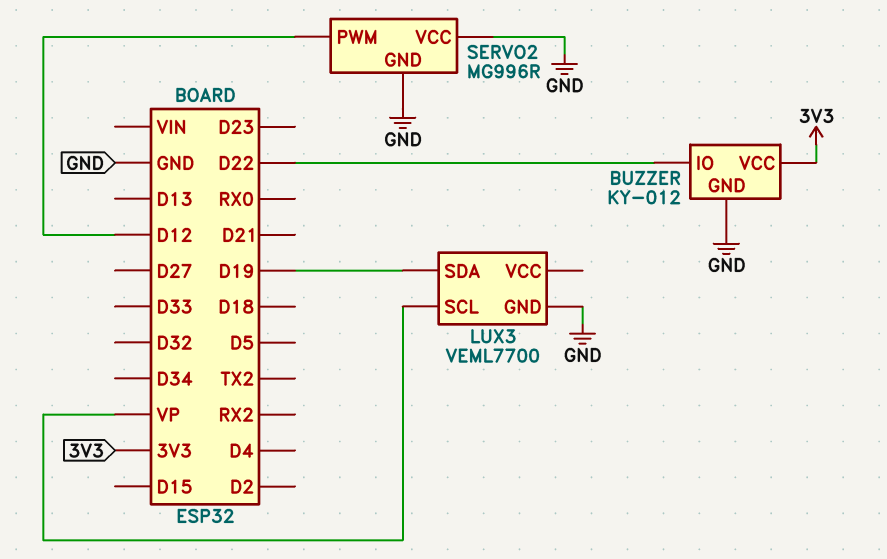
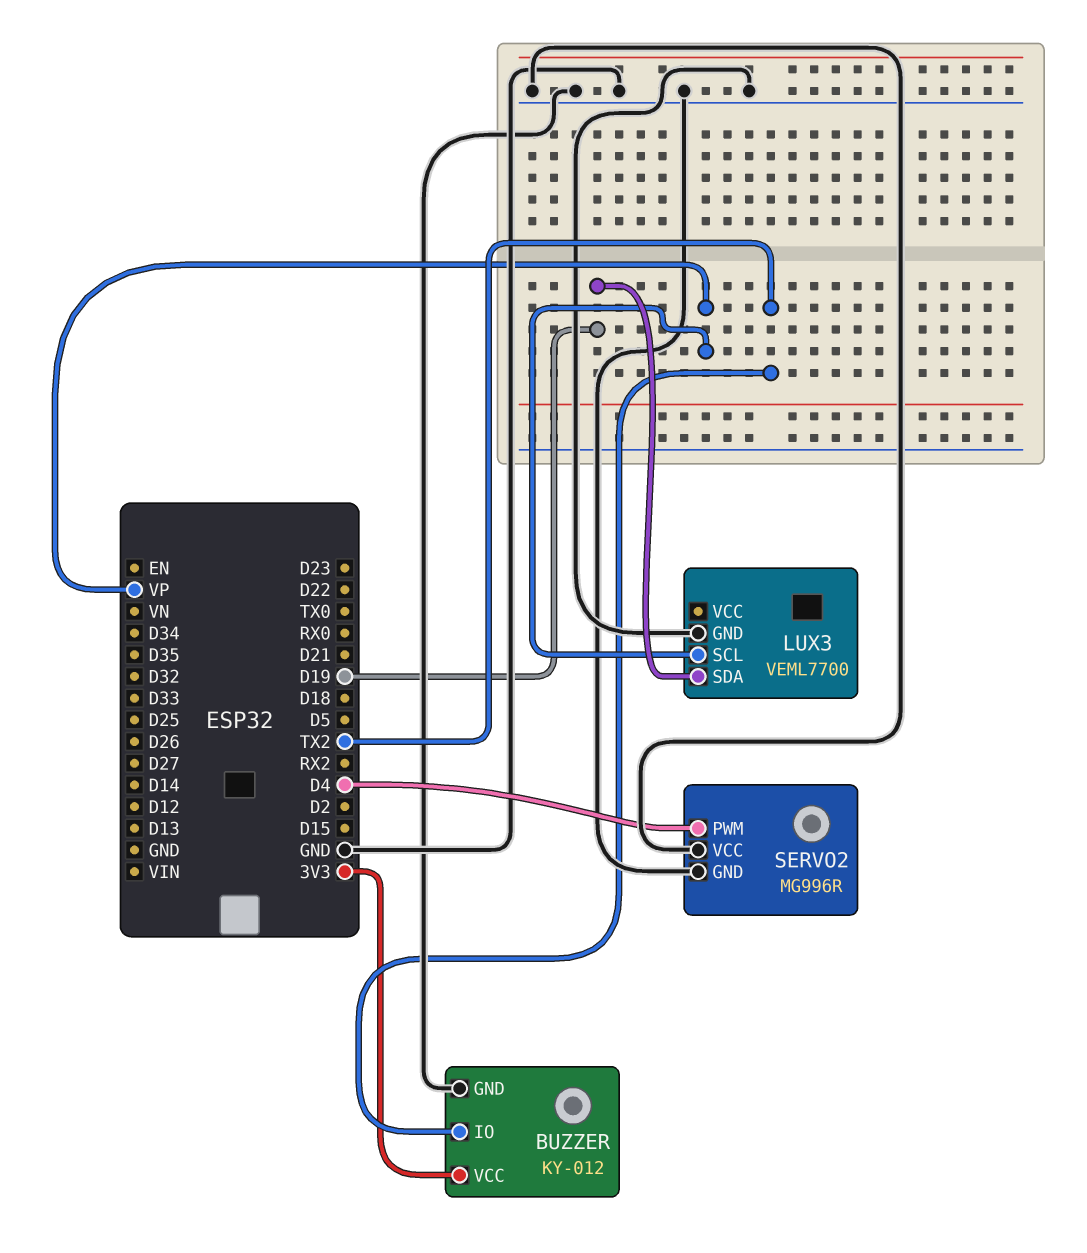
BUZZER pin IO: D22 -> TX2
SERVO2 pin PWM: D12 -> D4

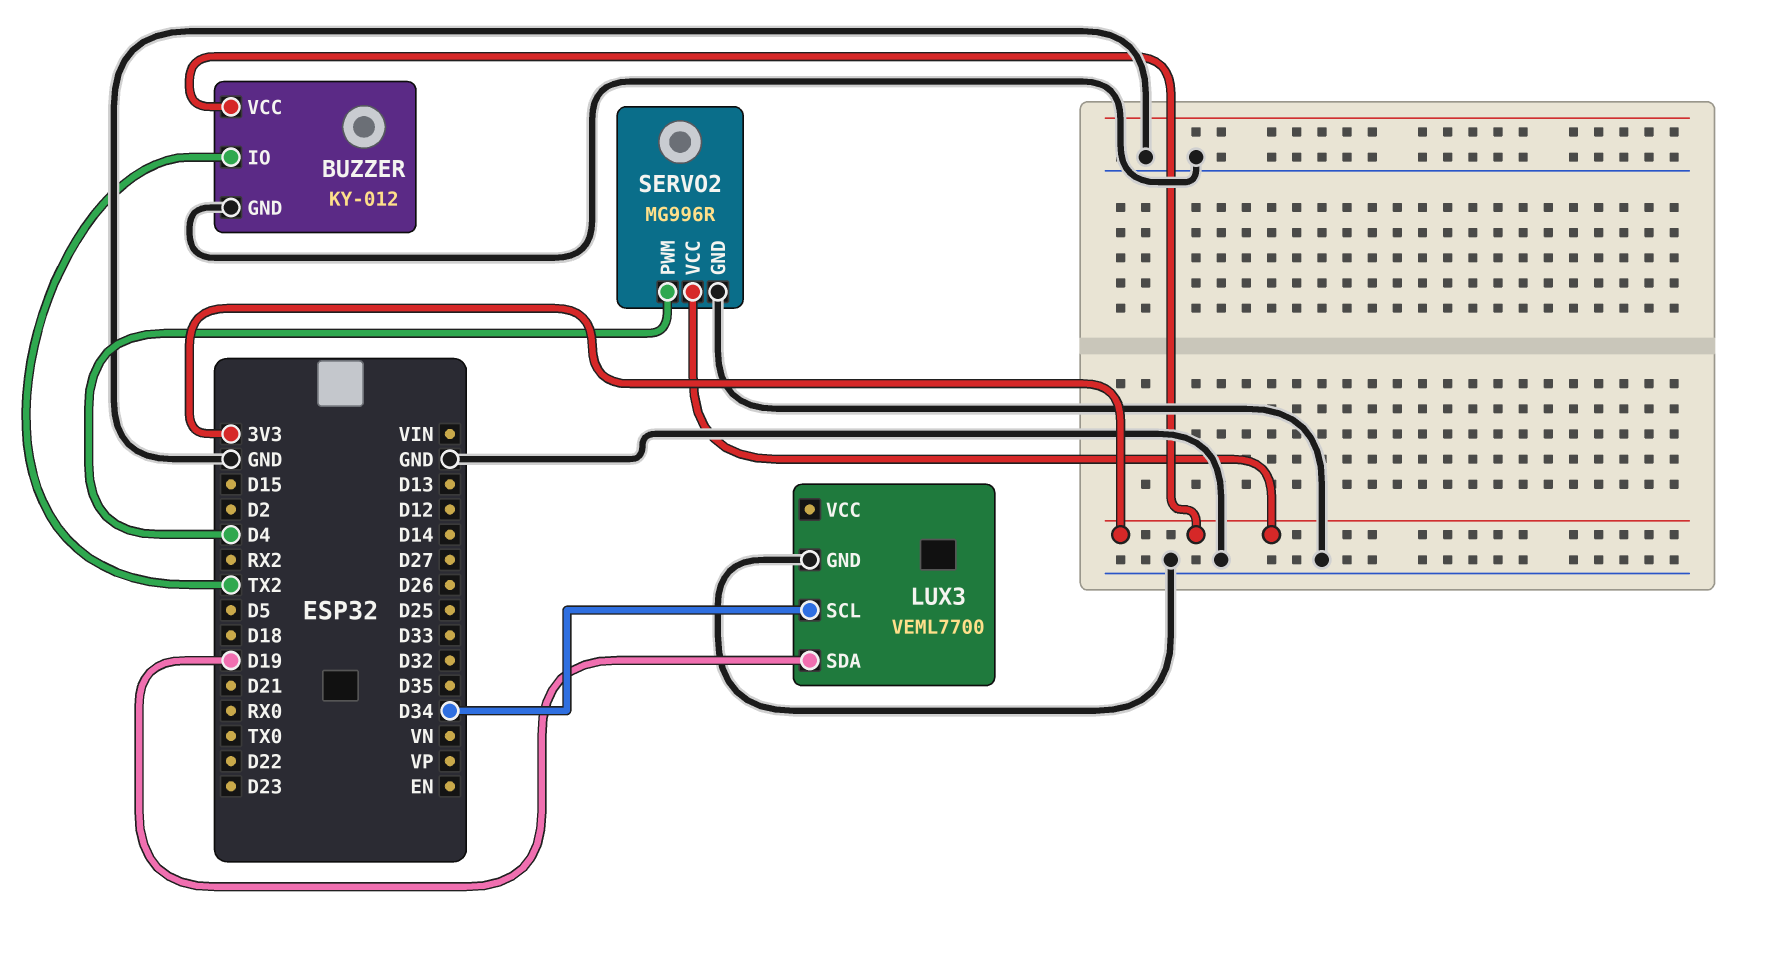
LUX3 pin SCL: VP -> D34
SERVO2 pin VCC: GND -> 3V3

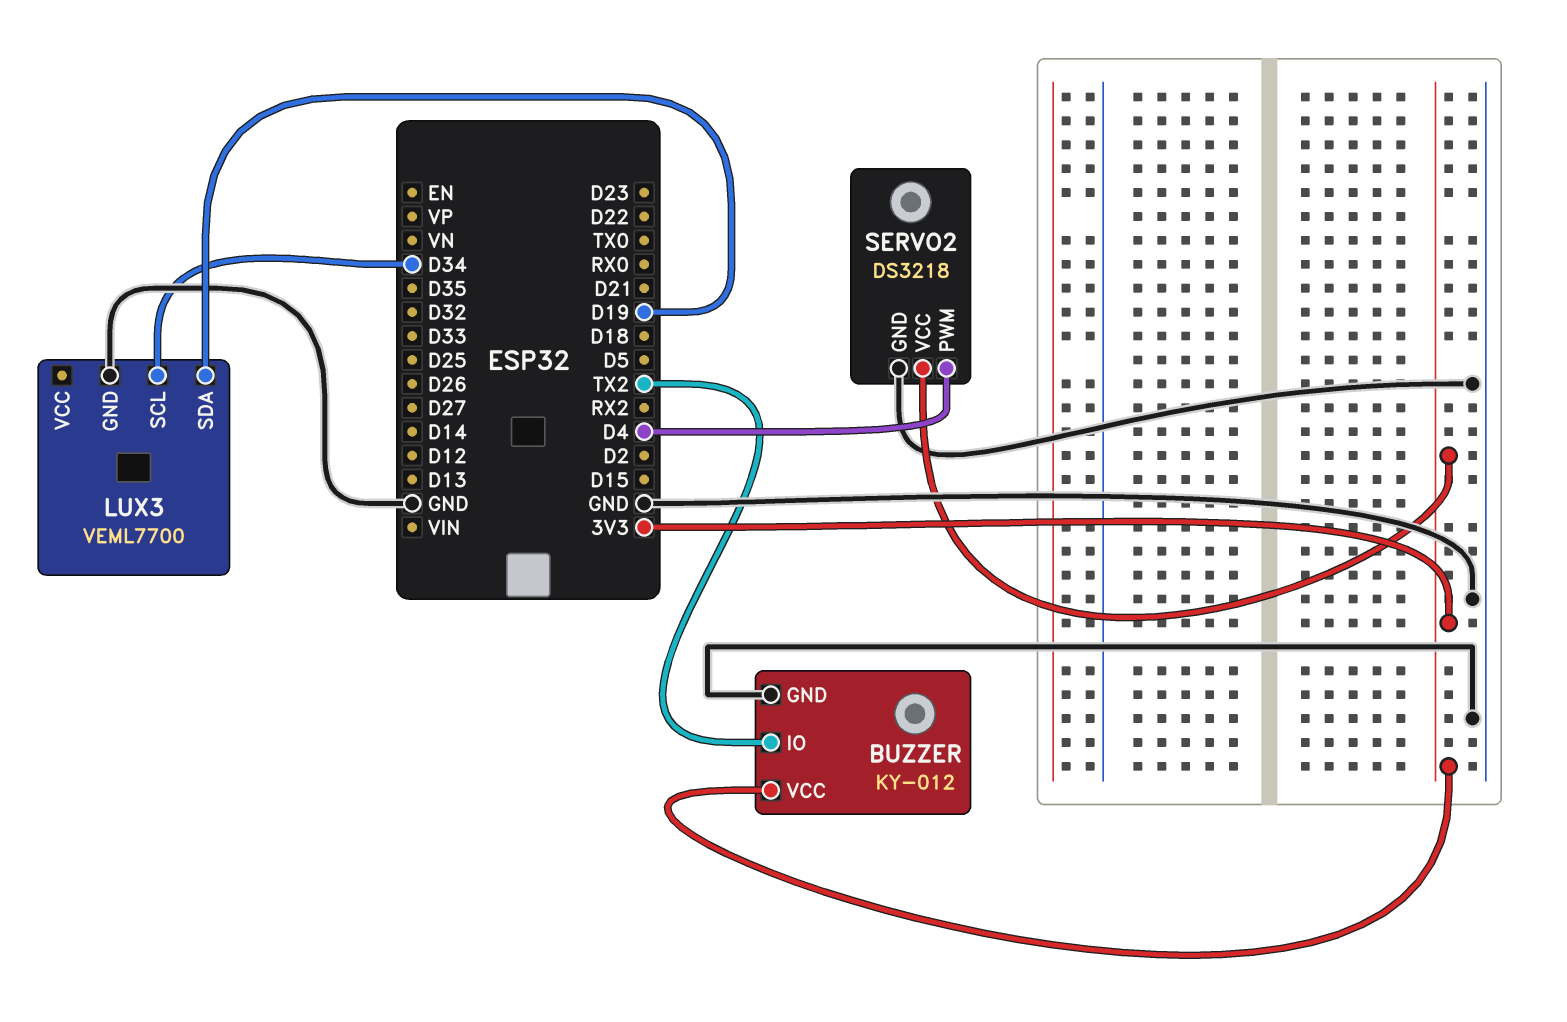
SERVO2: MG996R -> DS3218

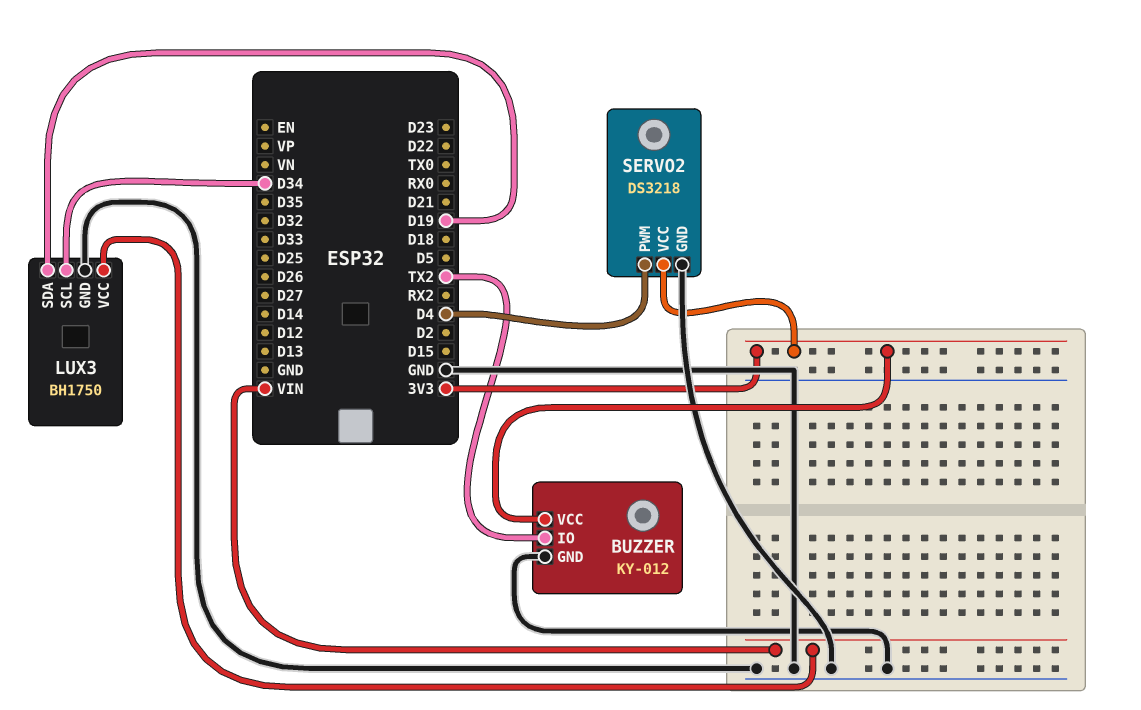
LUX3: VEML7700 -> BH1750
LUX3 pin VCC: none -> VIN

